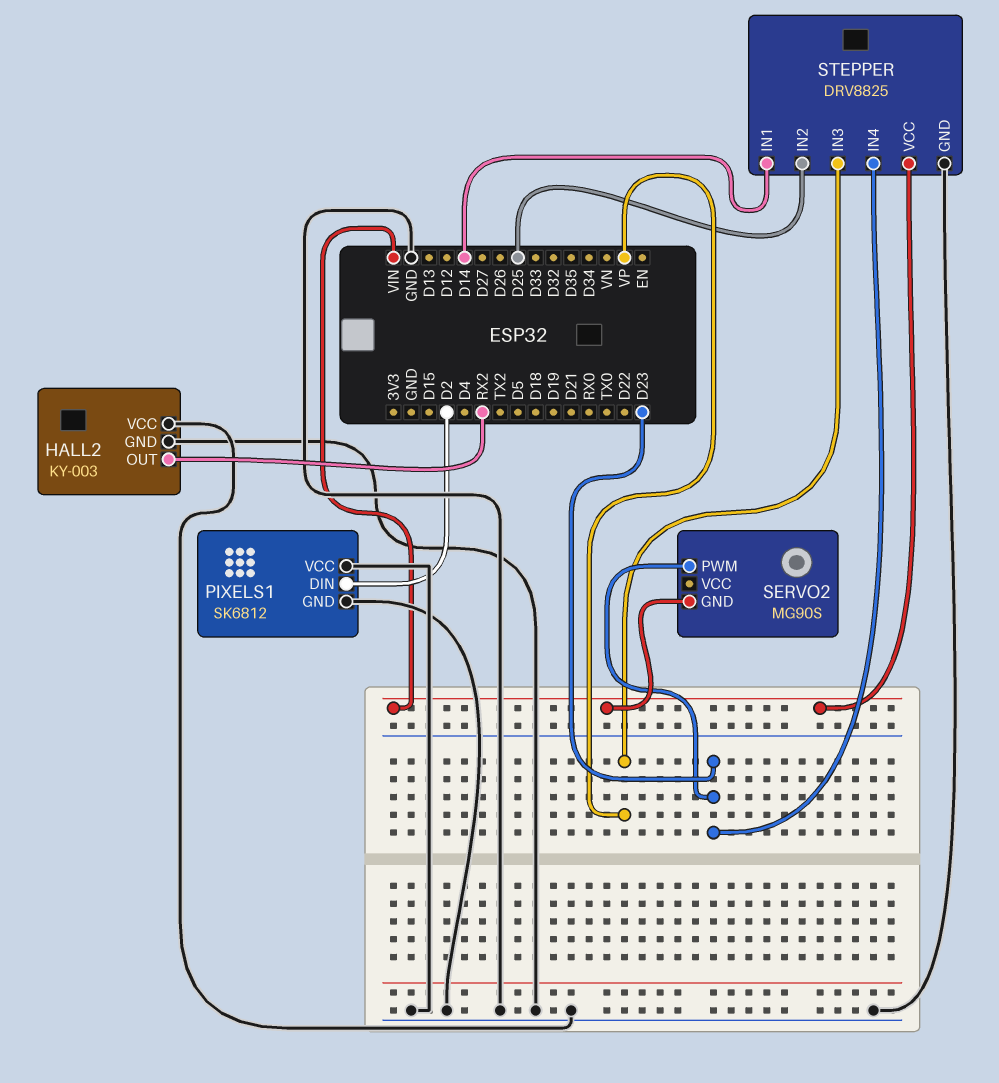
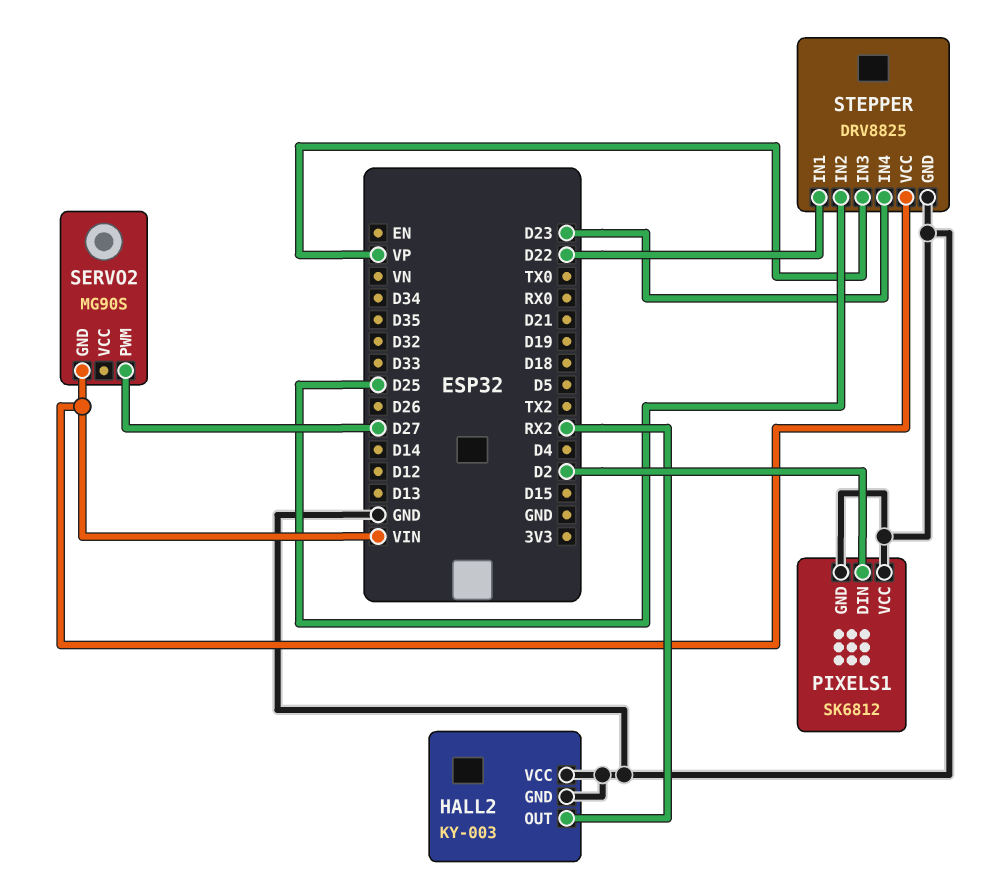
SERVO2 pin PWM: D23 -> D27
STEPPER pin IN1: D14 -> D22

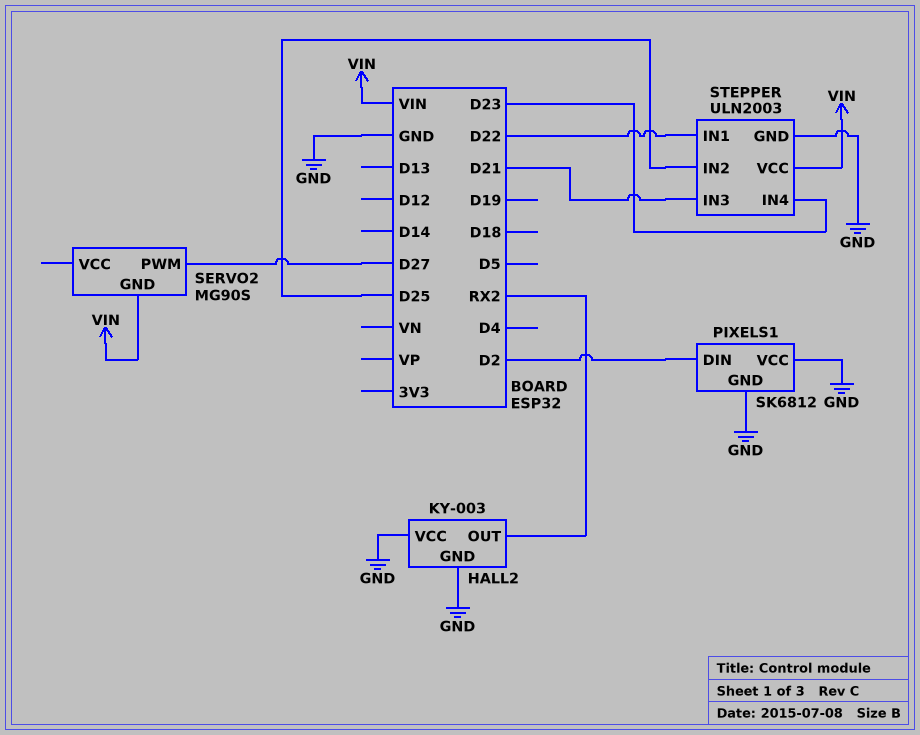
STEPPER: DRV8825 -> ULN2003
STEPPER pin IN3: VP -> D21

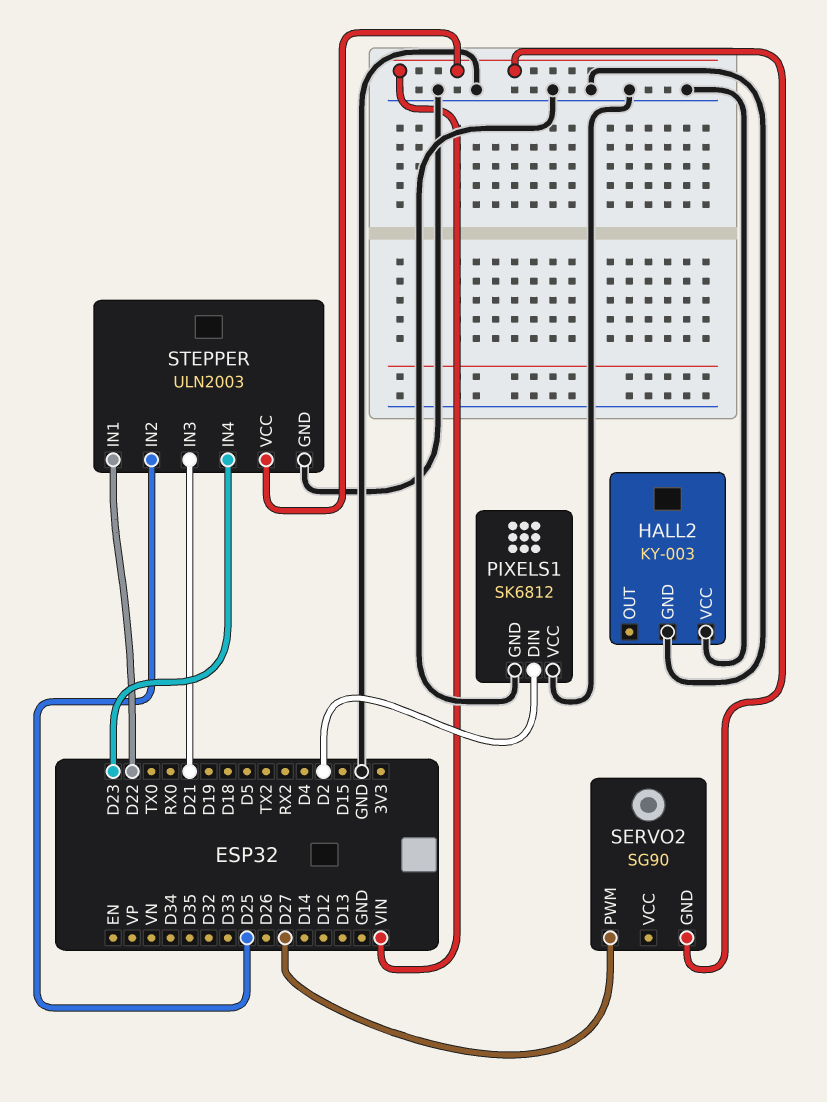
HALL2 pin OUT: RX2 -> none
SERVO2: MG90S -> SG90

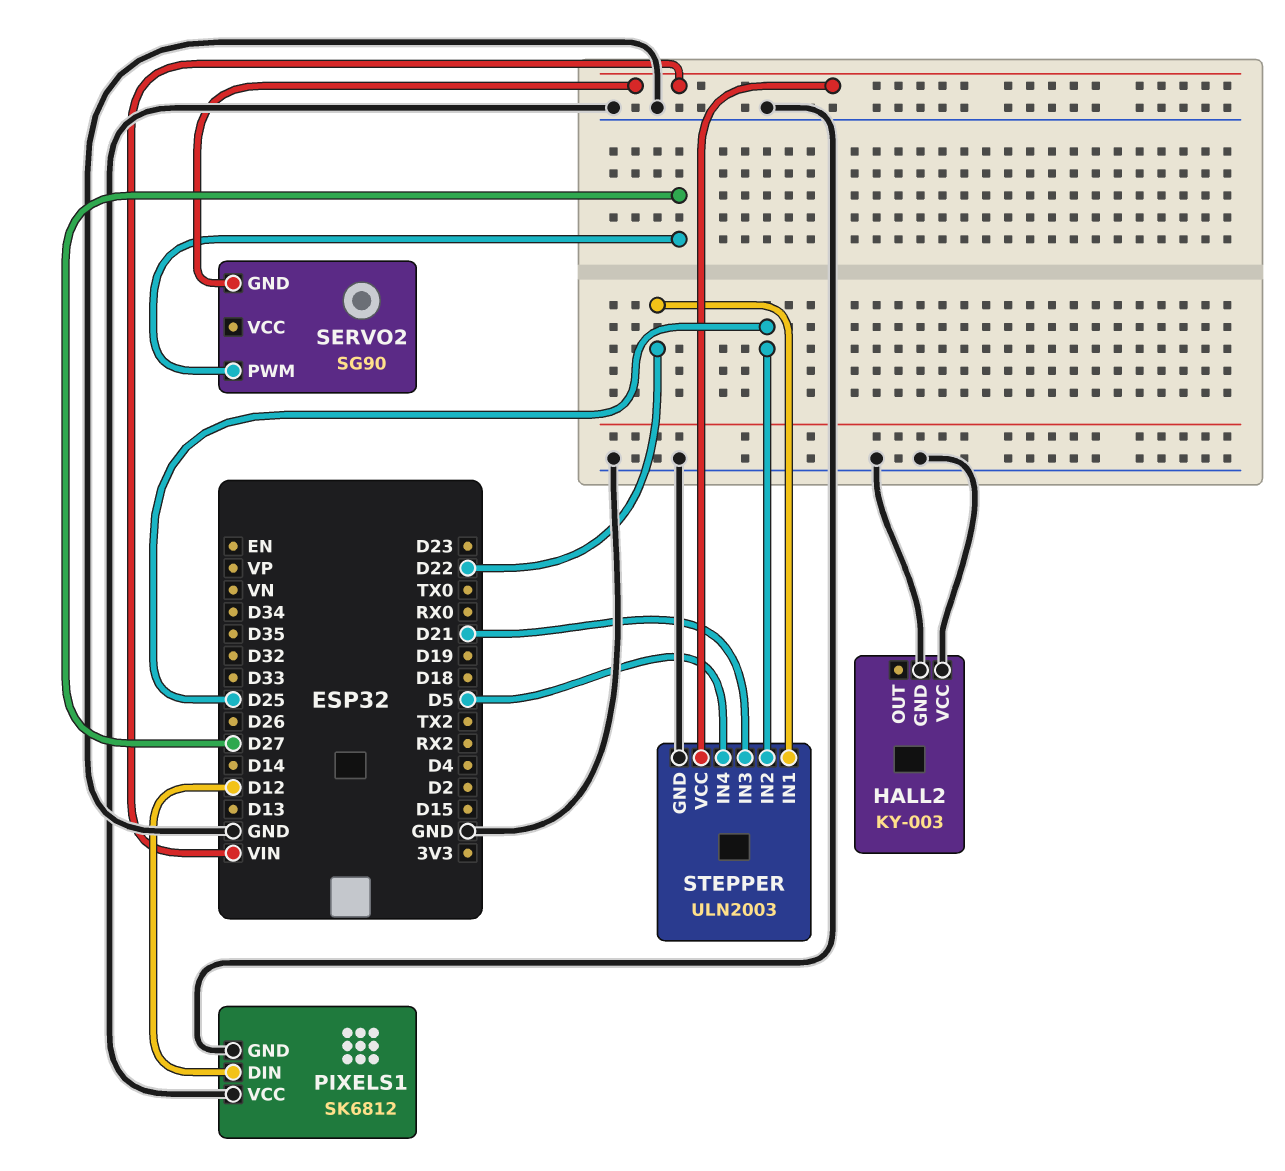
PIXELS1 pin DIN: D2 -> D12
STEPPER pin IN4: D23 -> D5

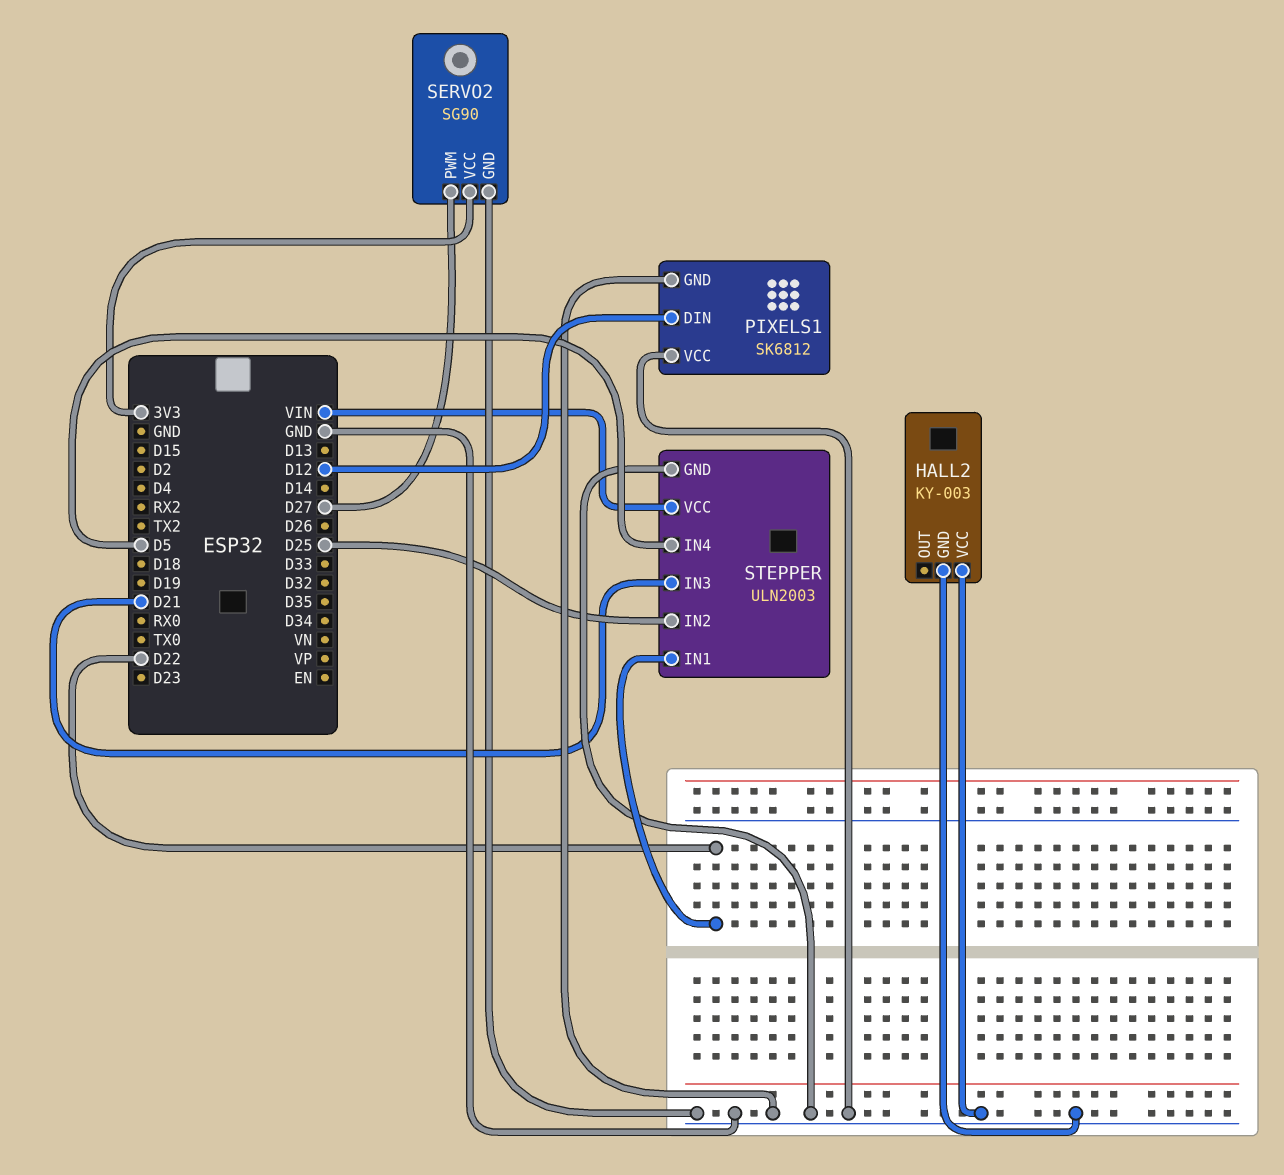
SERVO2 pin GND: VIN -> GND
SERVO2 pin VCC: none -> 3V3

